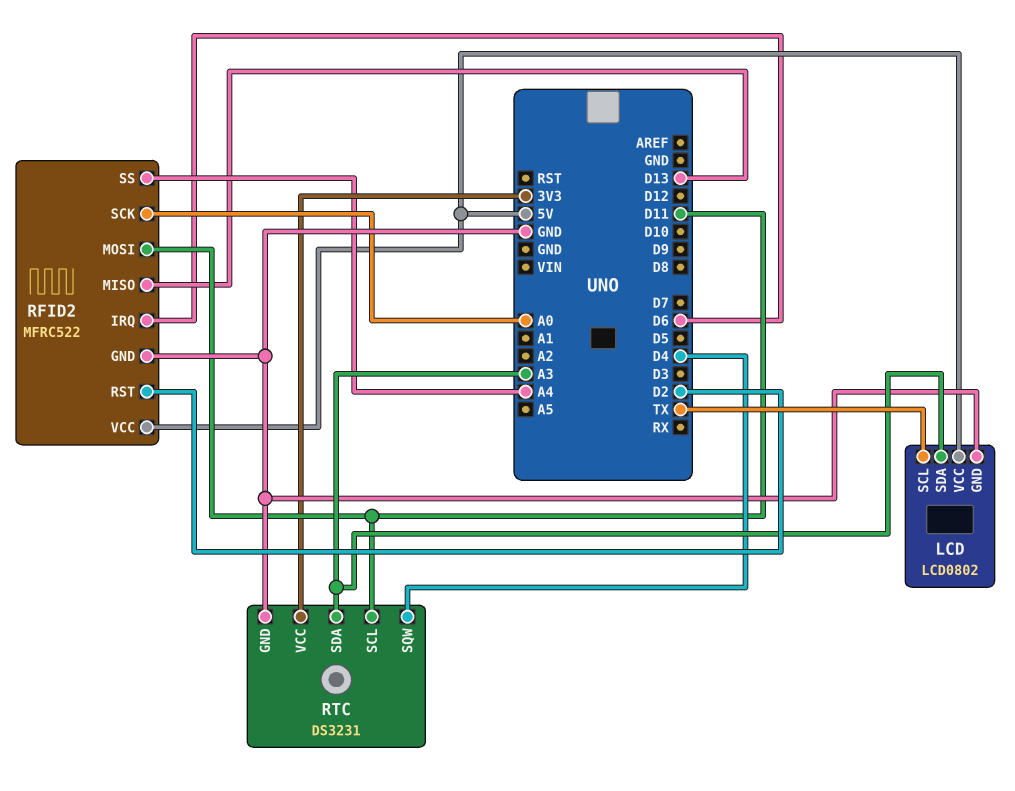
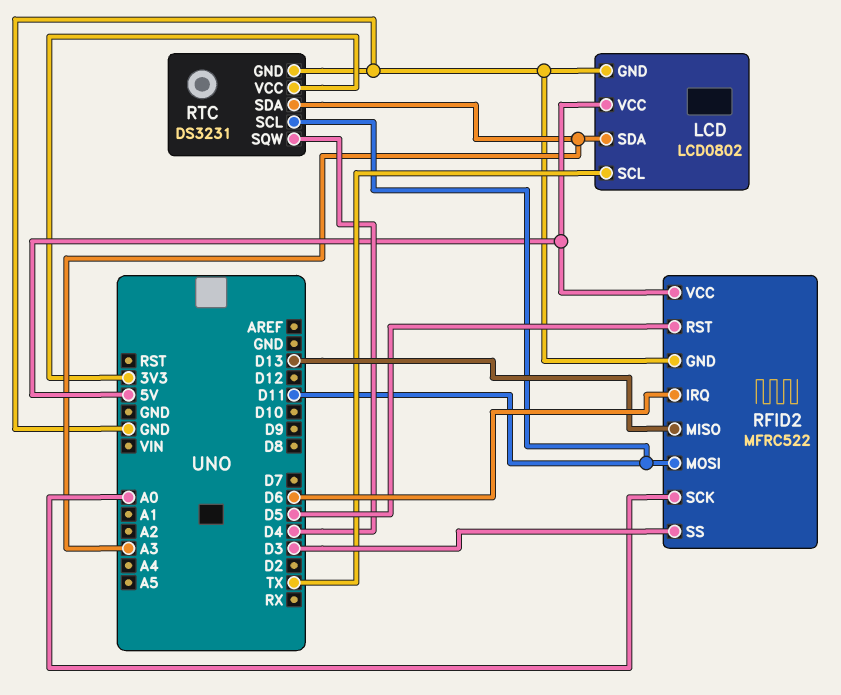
RFID2 pin RST: D2 -> D5
RFID2 pin SS: A4 -> D3

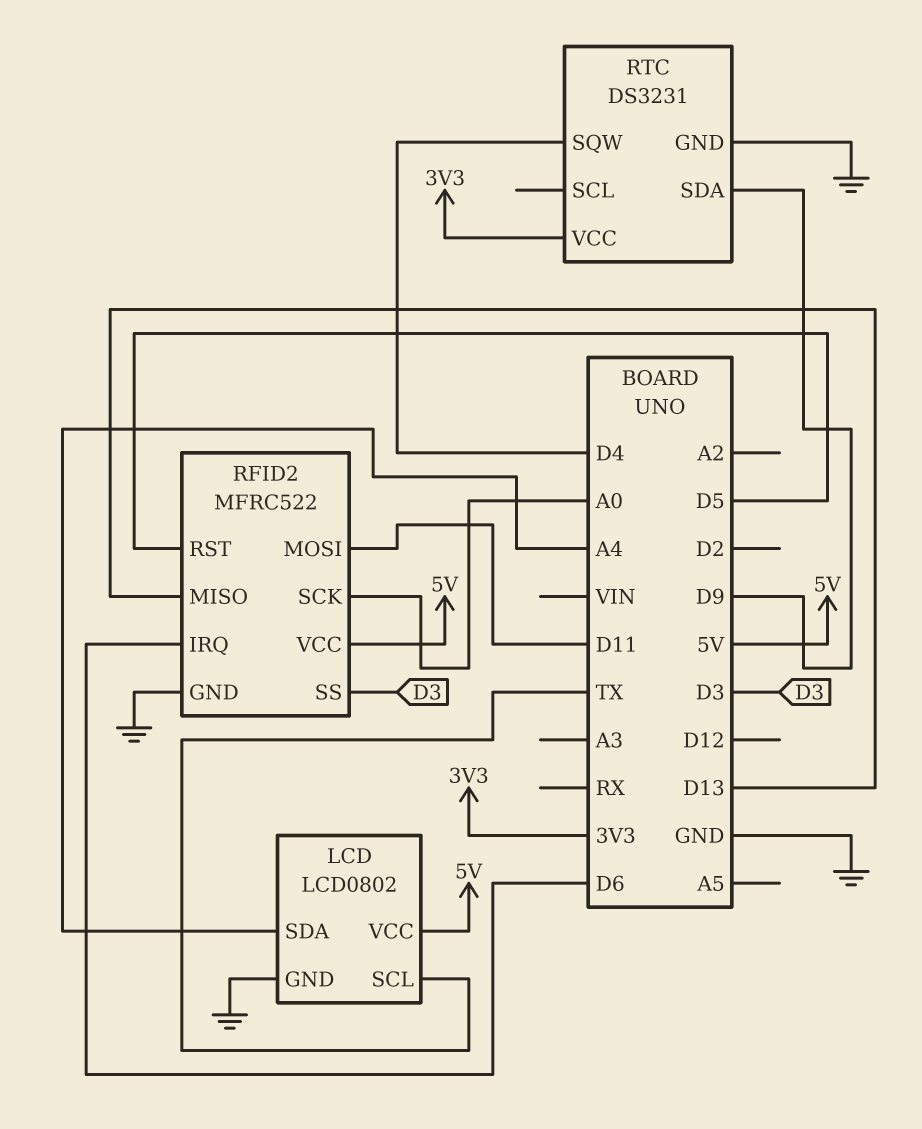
LCD pin SDA: A3 -> A4
RTC pin SCL: D11 -> none
RTC pin SDA: A3 -> D9

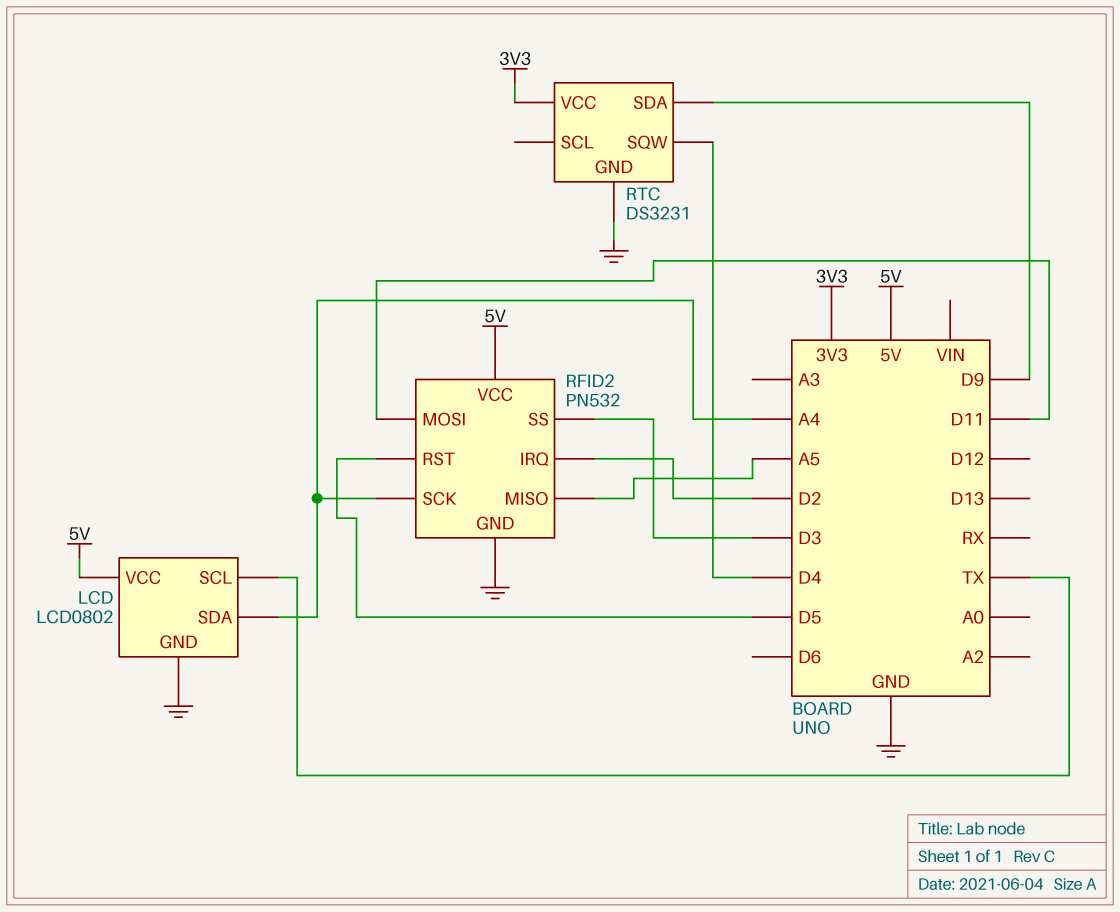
RFID2: MFRC522 -> PN532
RFID2 pin IRQ: D6 -> D2
RFID2 pin MISO: D13 -> A5
RFID2 pin SCK: A0 -> A4

